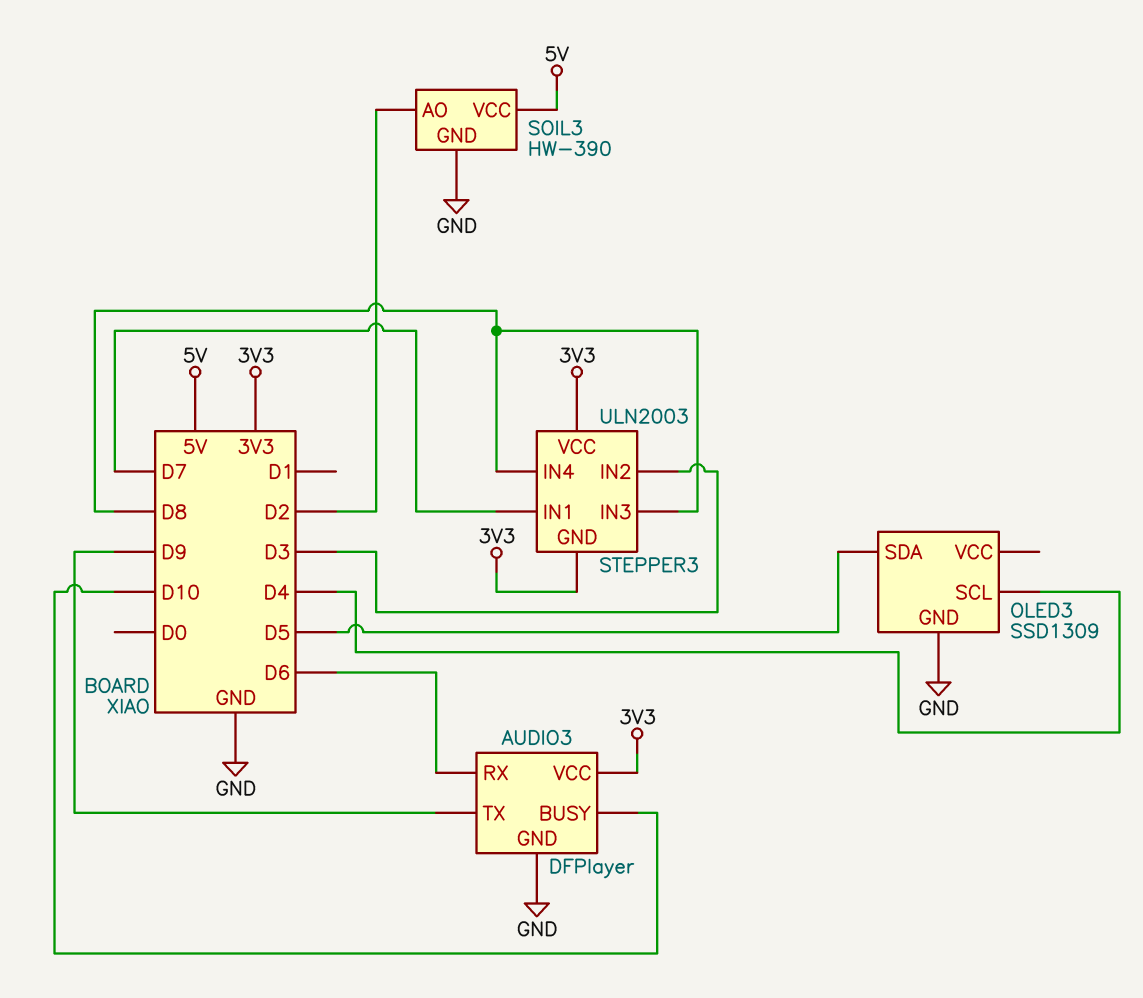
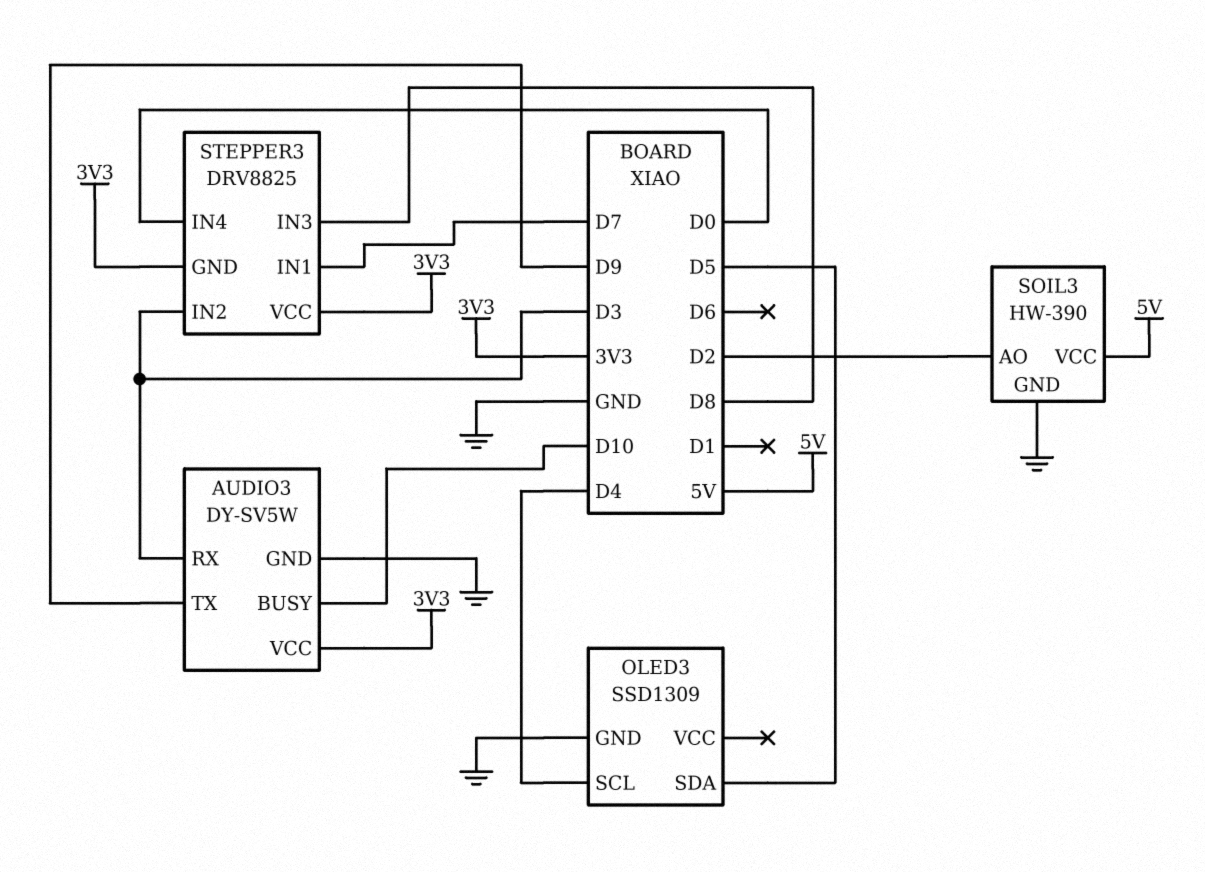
AUDIO3: DFPlayer -> DY-SV5W
AUDIO3 pin RX: D6 -> D3
STEPPER3: ULN2003 -> DRV8825
STEPPER3 pin IN4: D8 -> D0

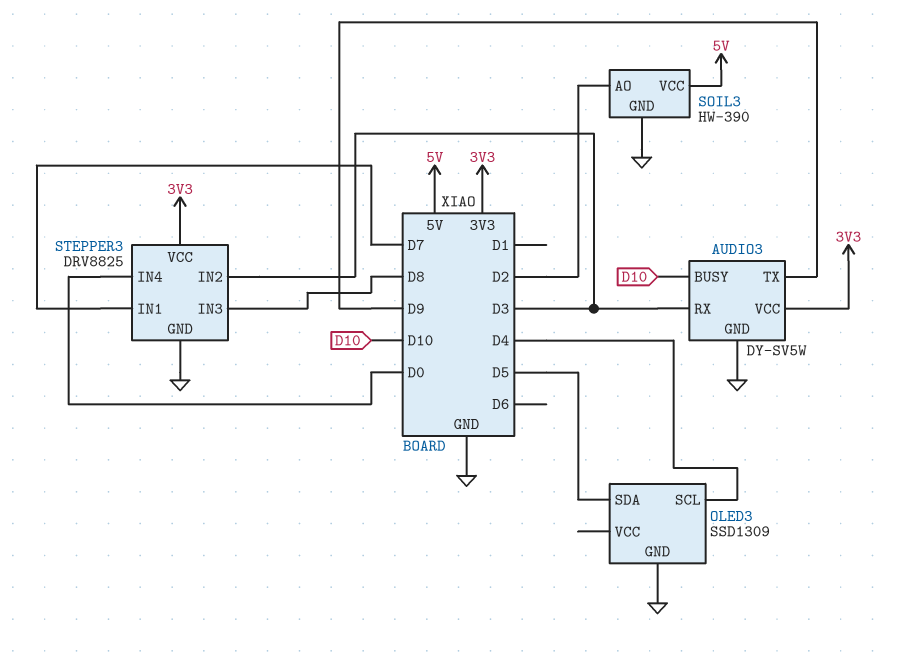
STEPPER3 pin GND: 3V3 -> GND

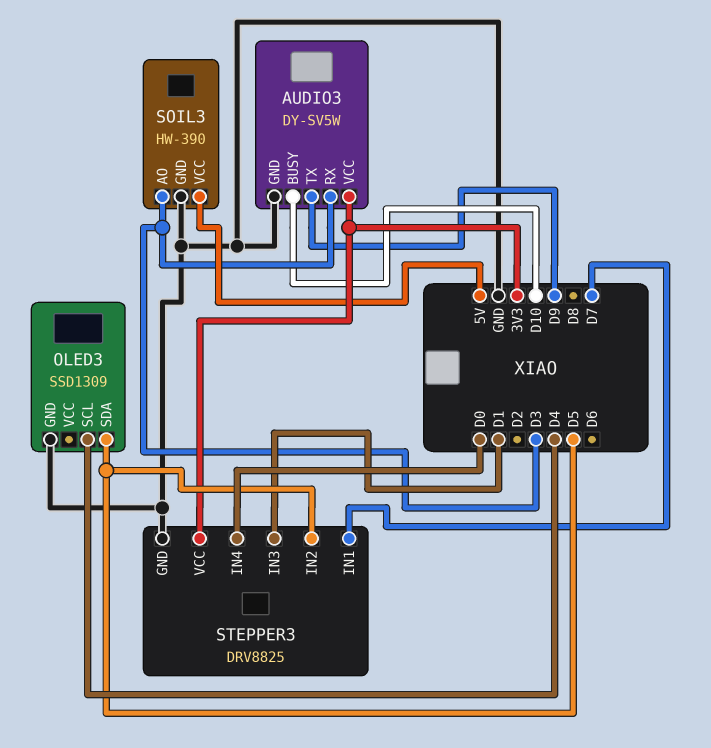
SOIL3 pin AO: D2 -> D3
STEPPER3 pin IN2: D3 -> D5
STEPPER3 pin IN3: D8 -> D1

